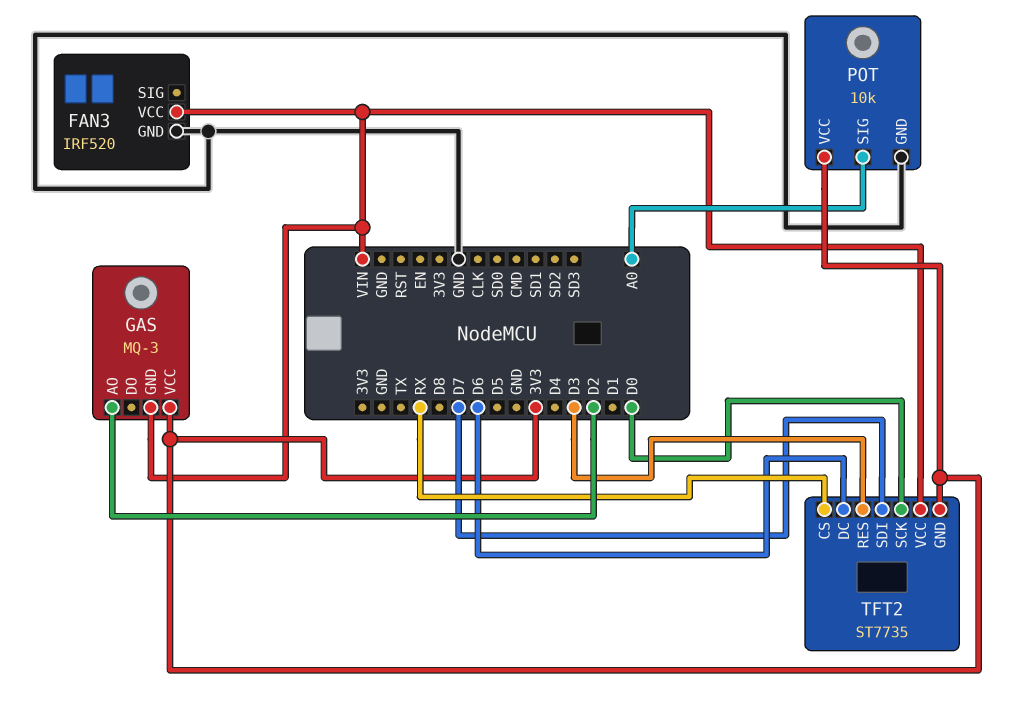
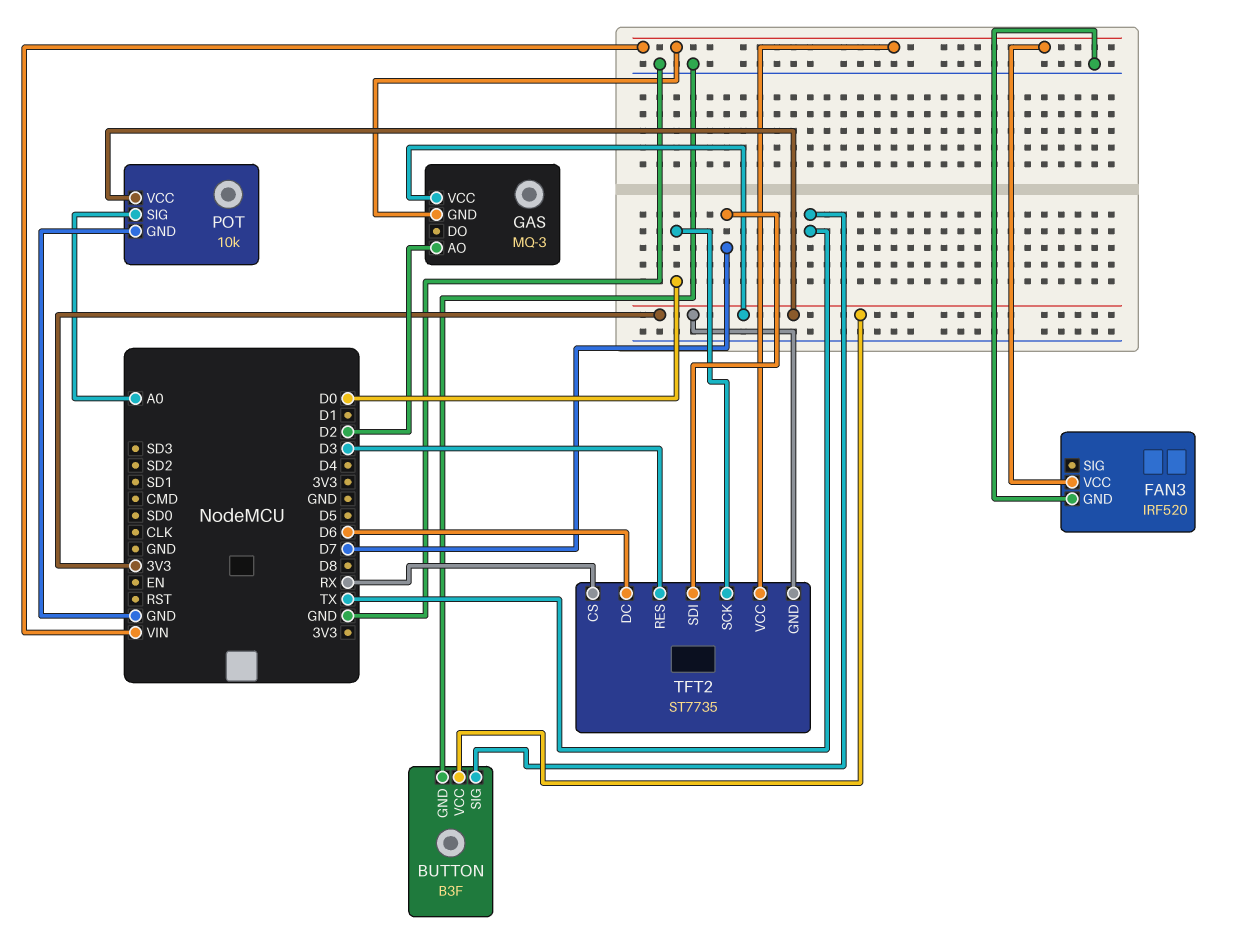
BUTTON: none -> B3F
BUTTON pin GND: none -> GND
BUTTON pin SIG: none -> TX
BUTTON pin VCC: none -> 3V3

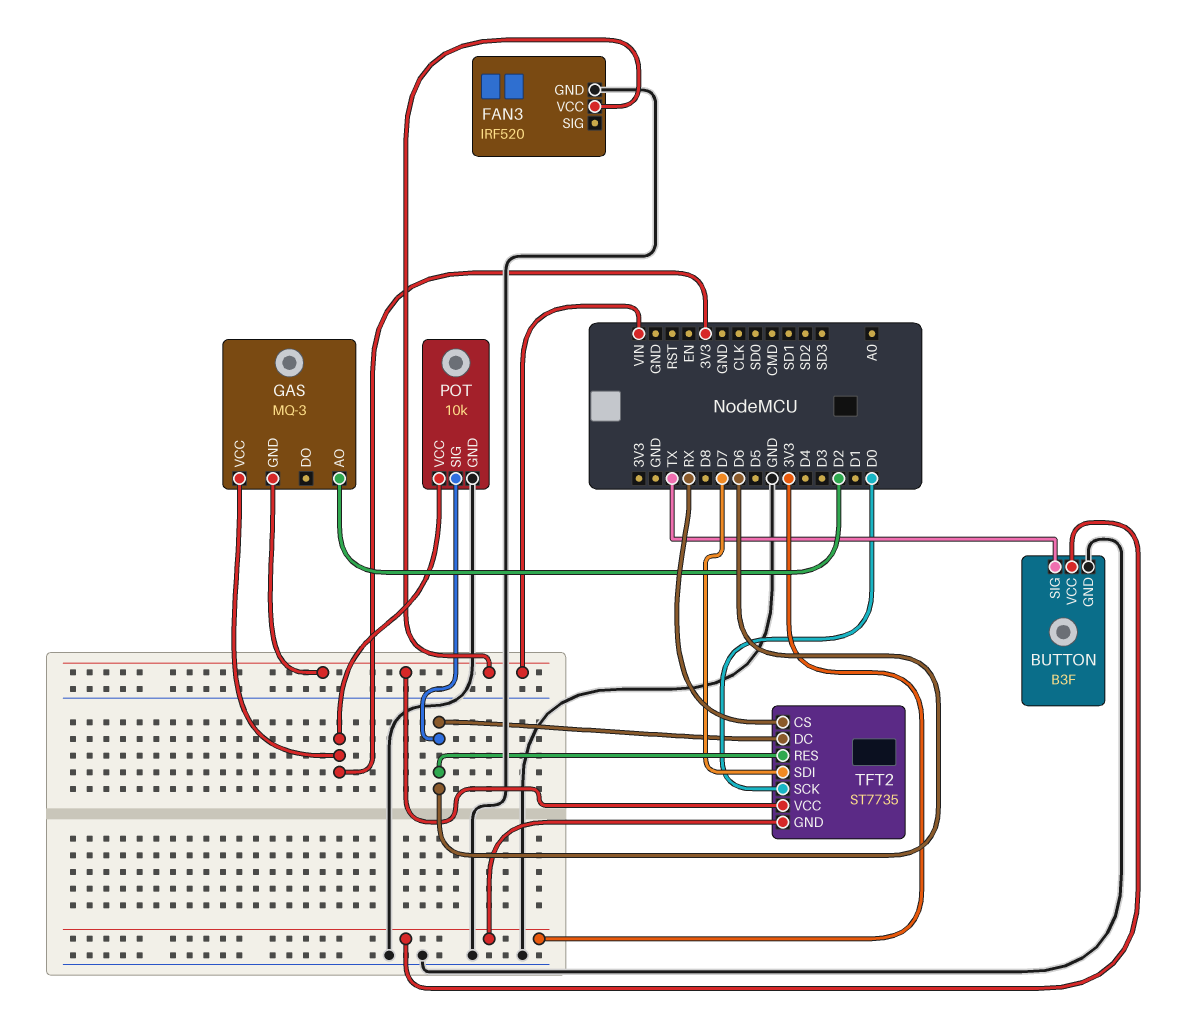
POT pin SIG: A0 -> D6
TFT2 pin RES: D3 -> D6

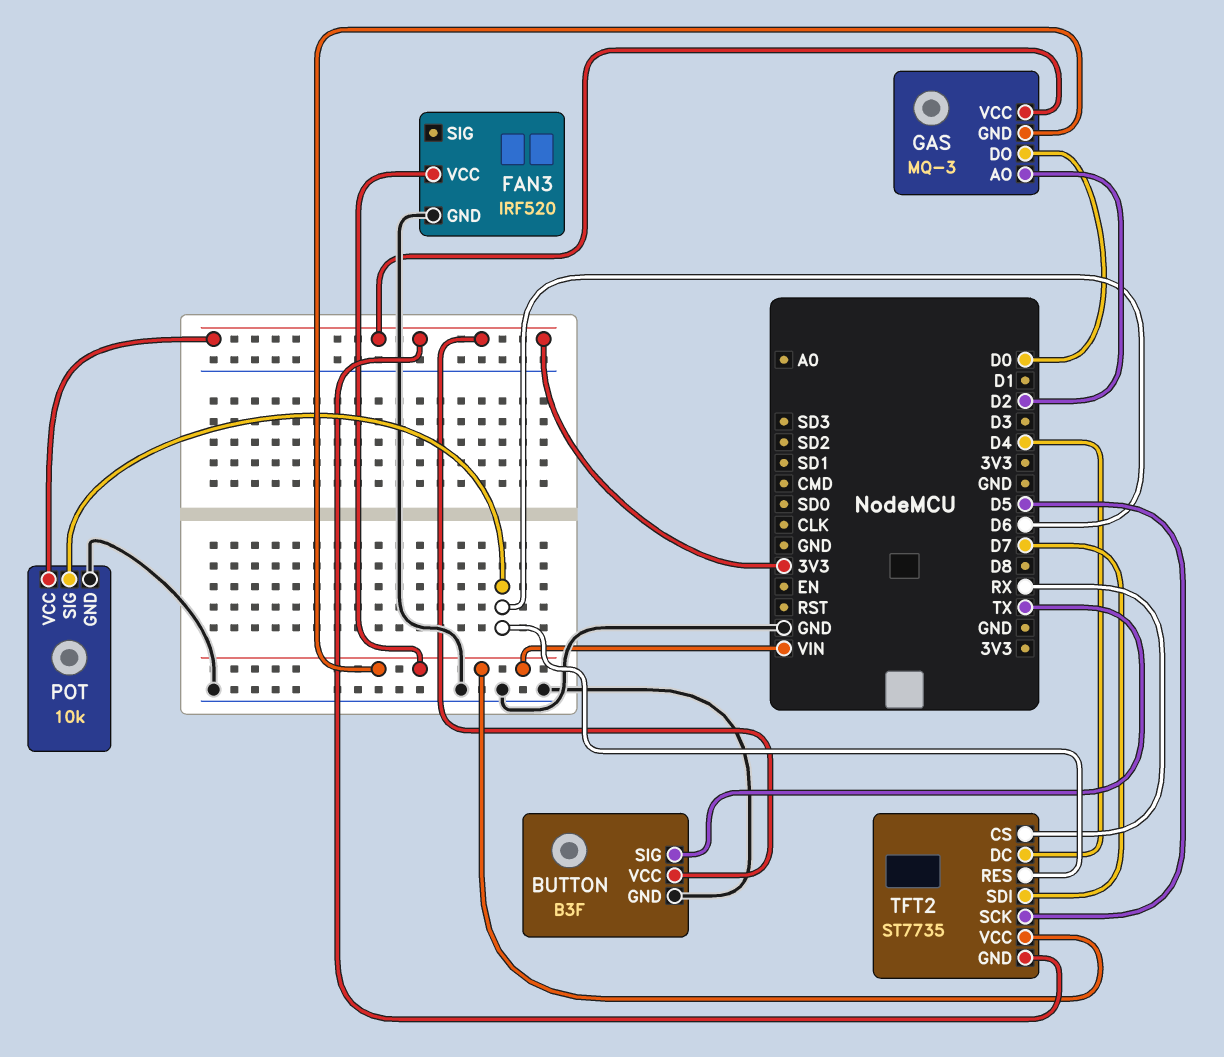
GAS pin DO: none -> D0
TFT2 pin DC: D6 -> D4
TFT2 pin SCK: D0 -> D5

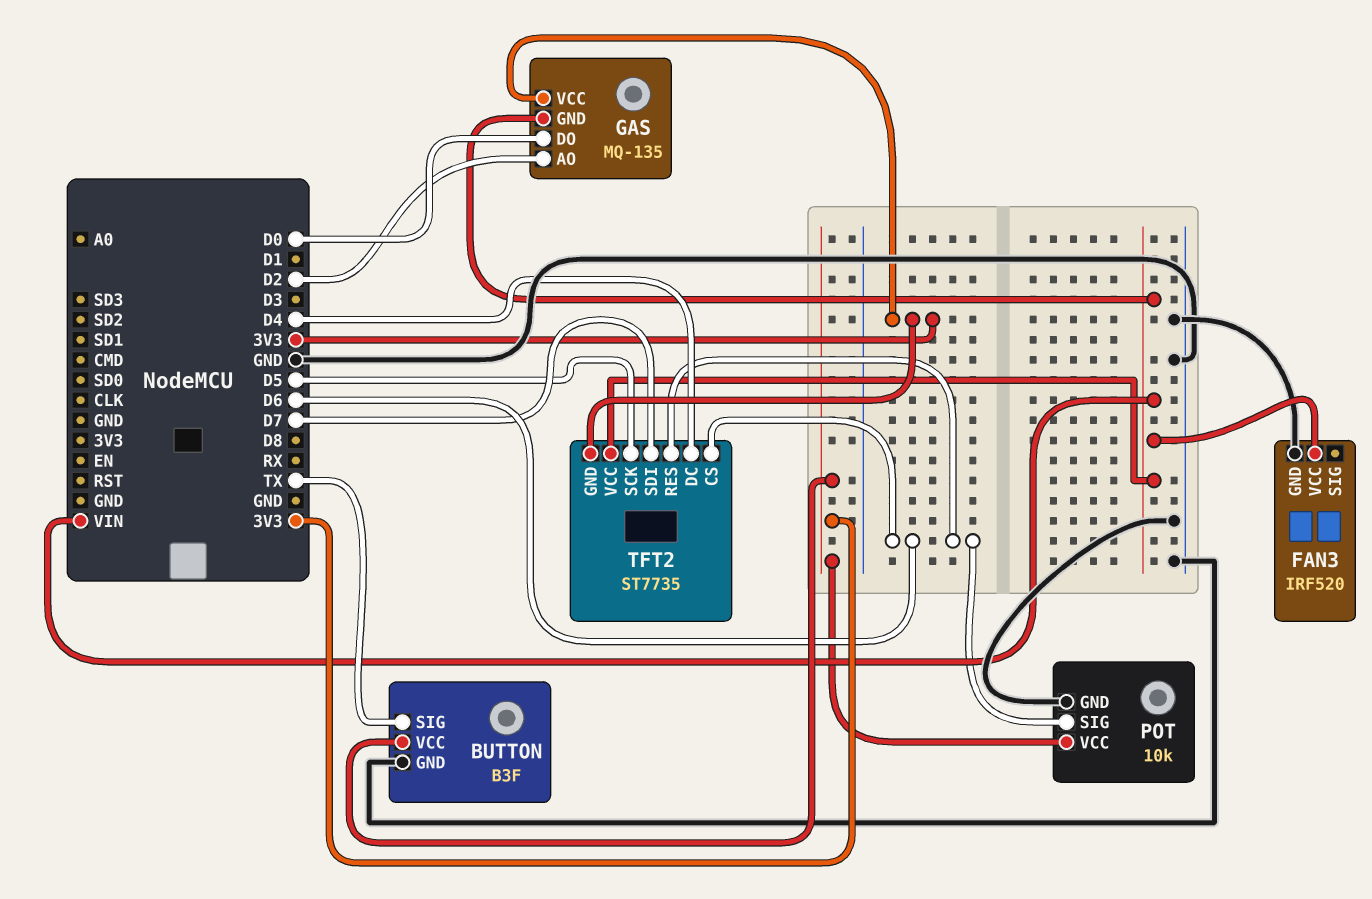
GAS: MQ-3 -> MQ-135
TFT2 pin CS: RX -> D6

